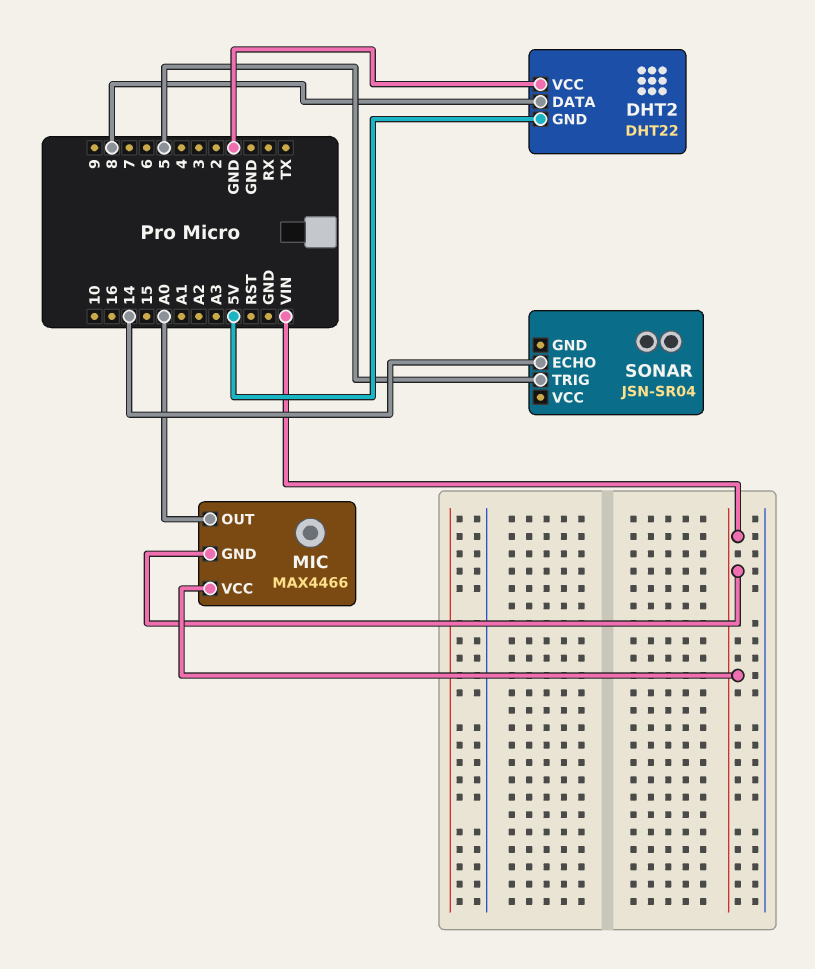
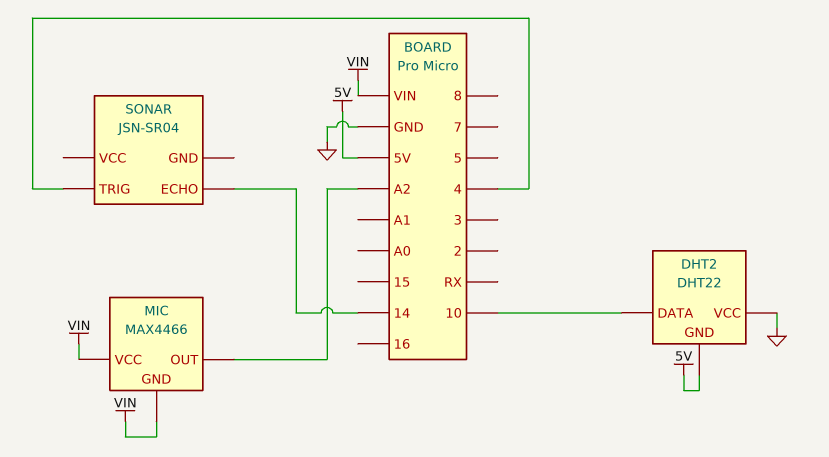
DHT2 pin DATA: 8 -> 10
MIC pin OUT: A0 -> A2
SONAR pin TRIG: 5 -> 4

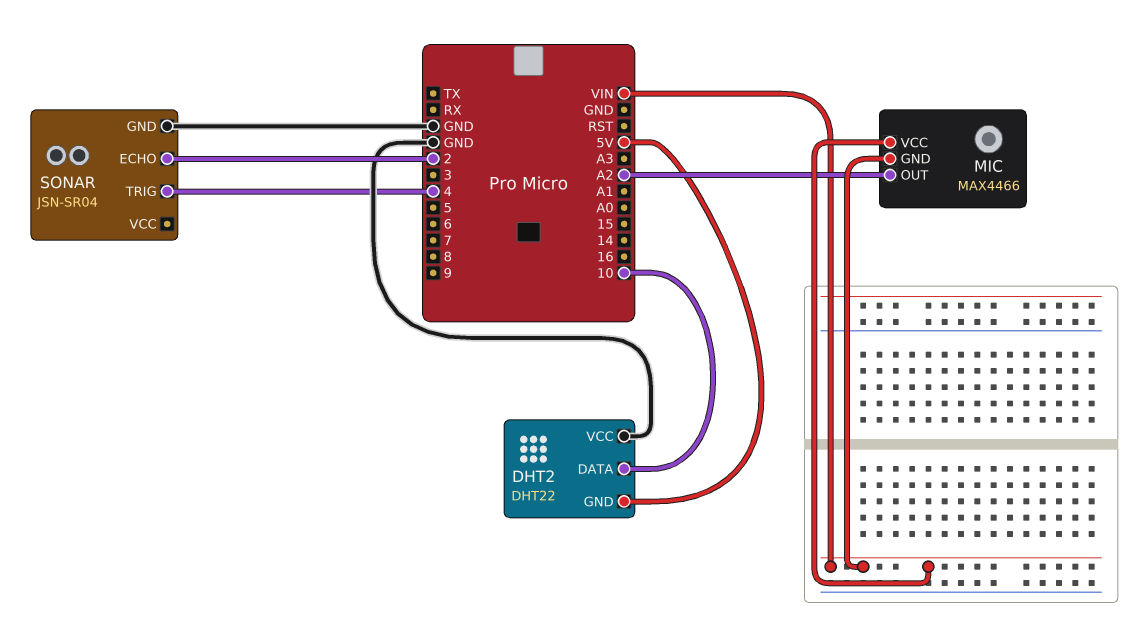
SONAR pin ECHO: 14 -> 2
SONAR pin GND: none -> GND

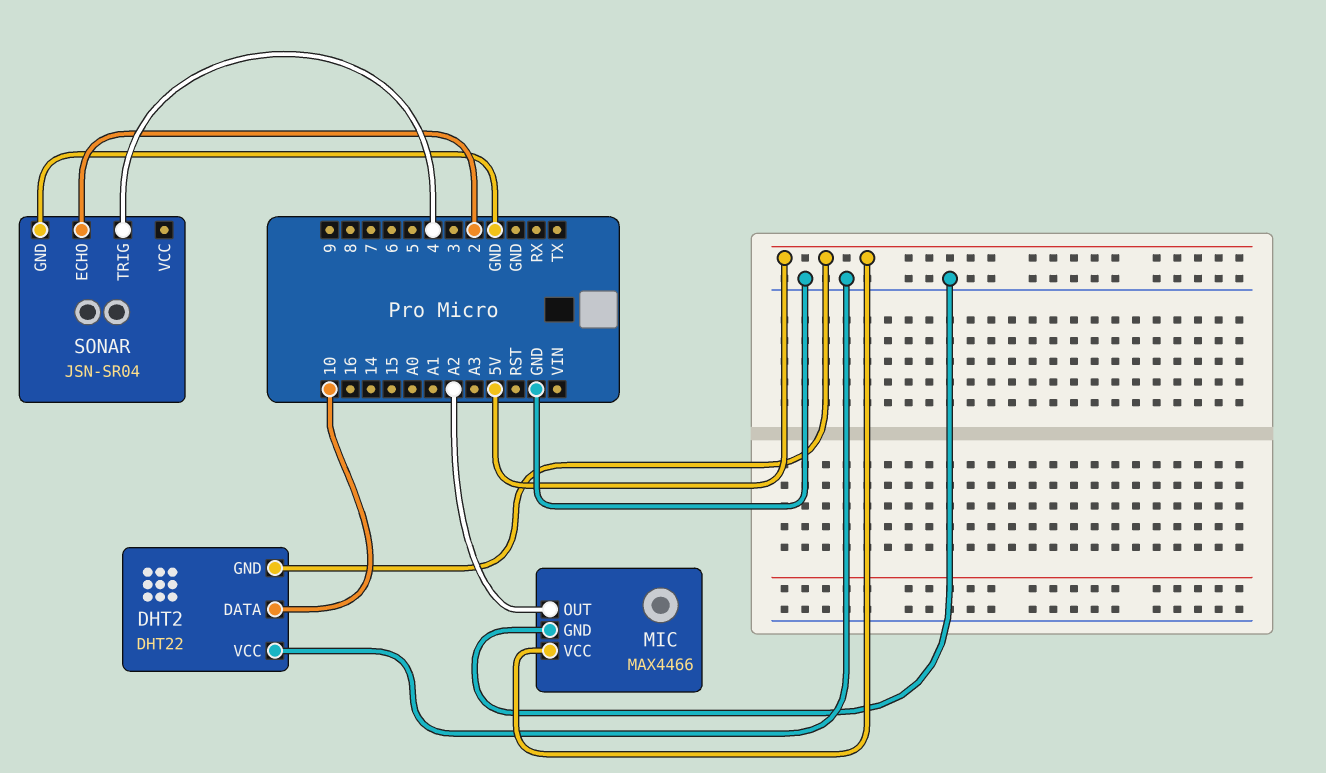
MIC pin GND: VIN -> GND
MIC pin VCC: VIN -> 5V

